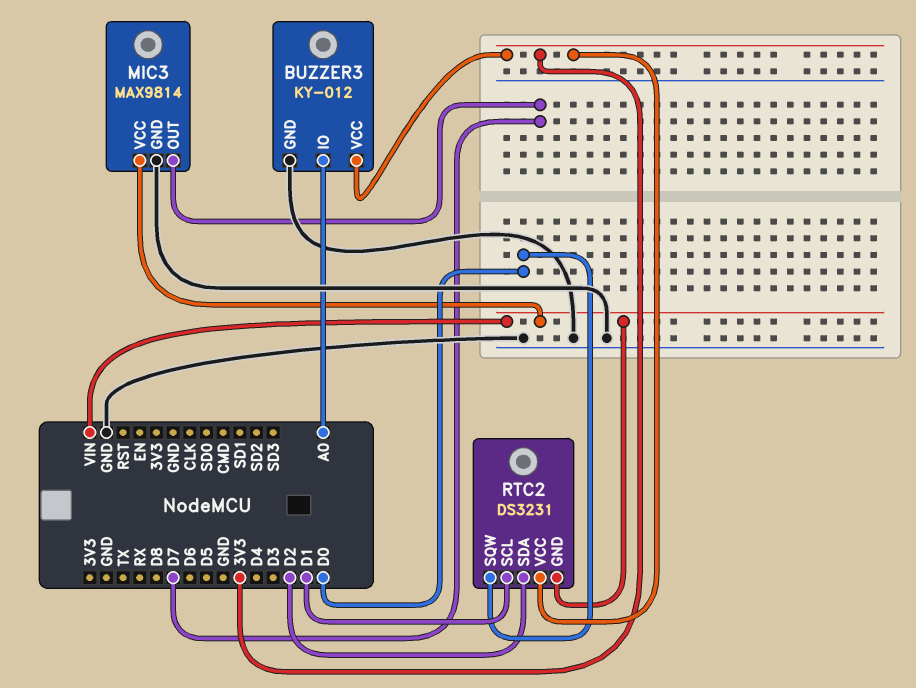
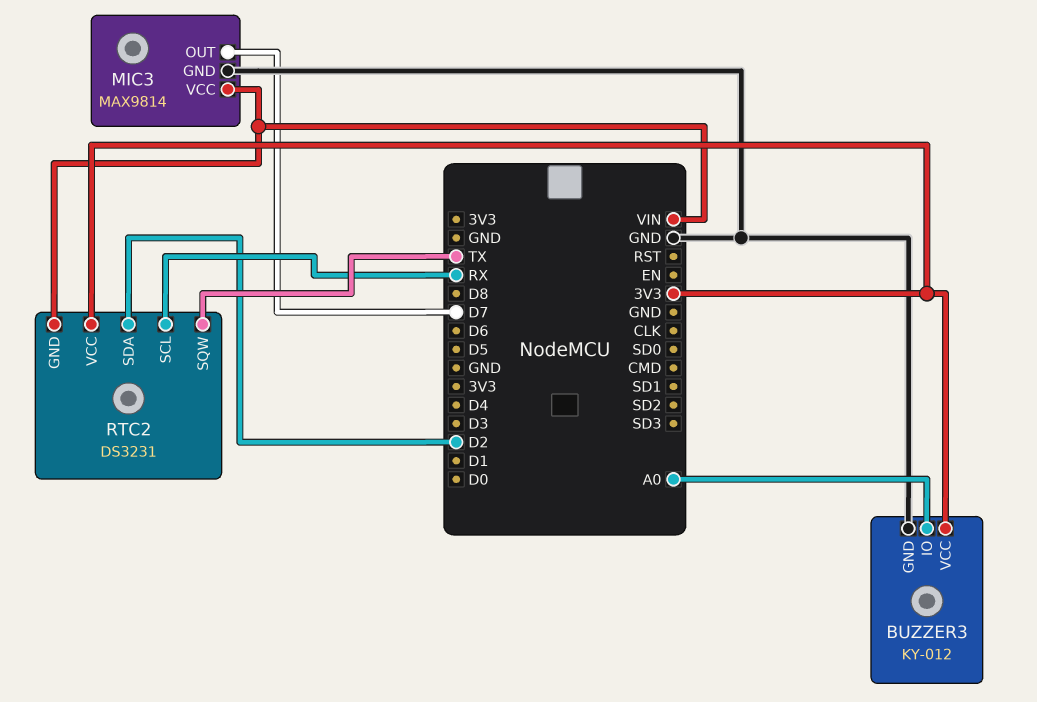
RTC2 pin SCL: D1 -> RX
RTC2 pin SQW: D0 -> TX

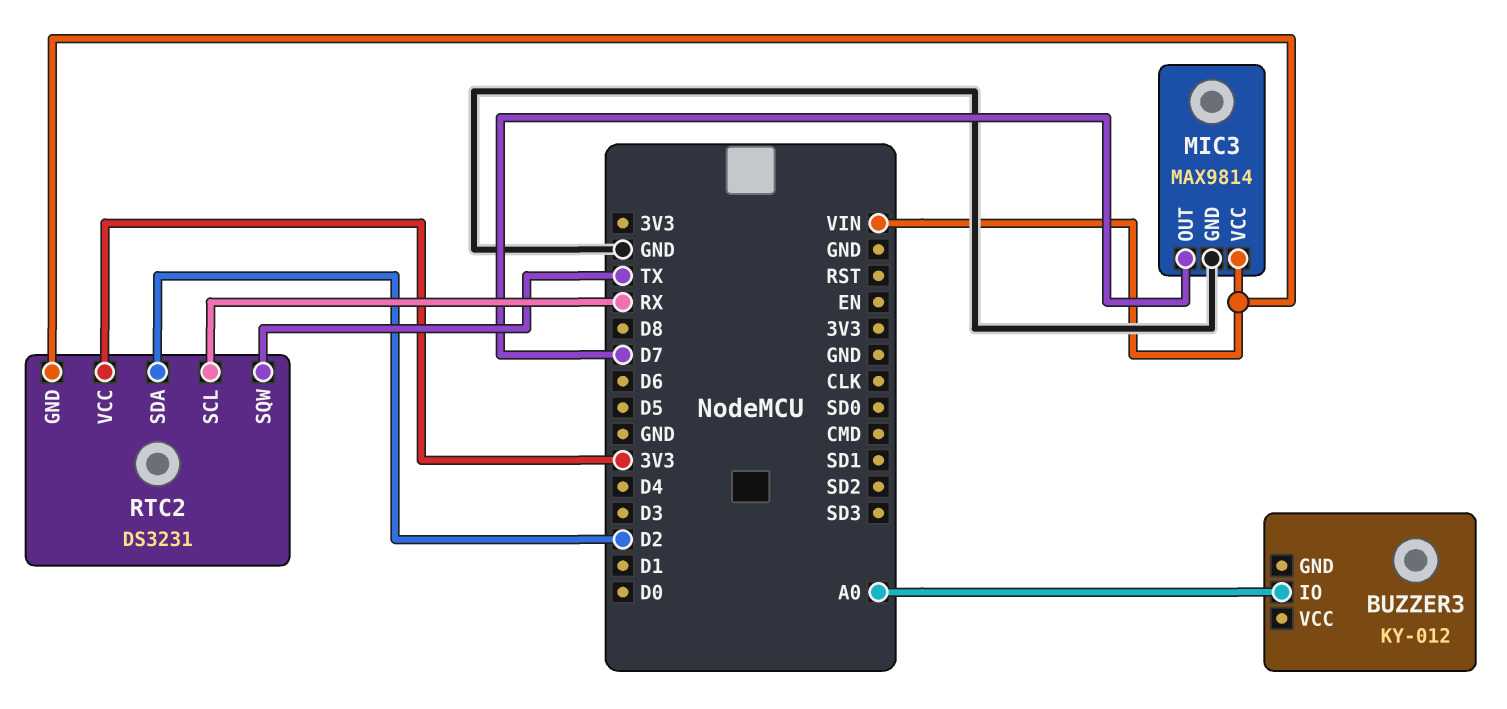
BUZZER3 pin GND: GND -> none
BUZZER3 pin VCC: 3V3 -> none

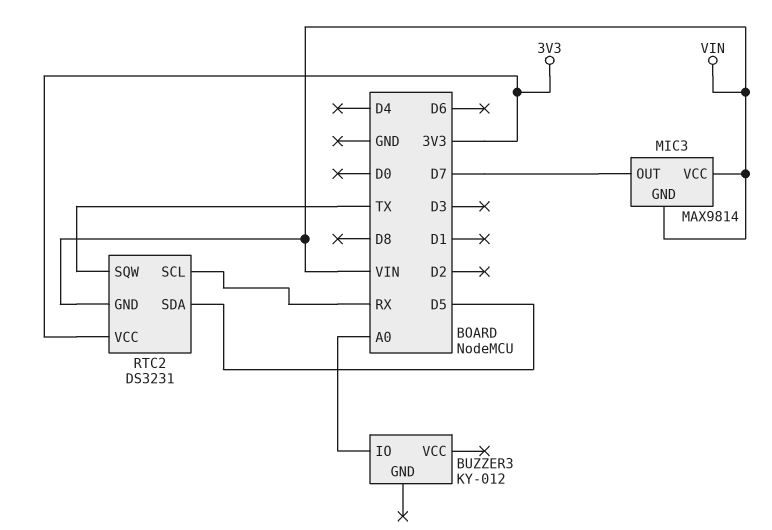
MIC3 pin GND: GND -> VIN
RTC2 pin SDA: D2 -> D5

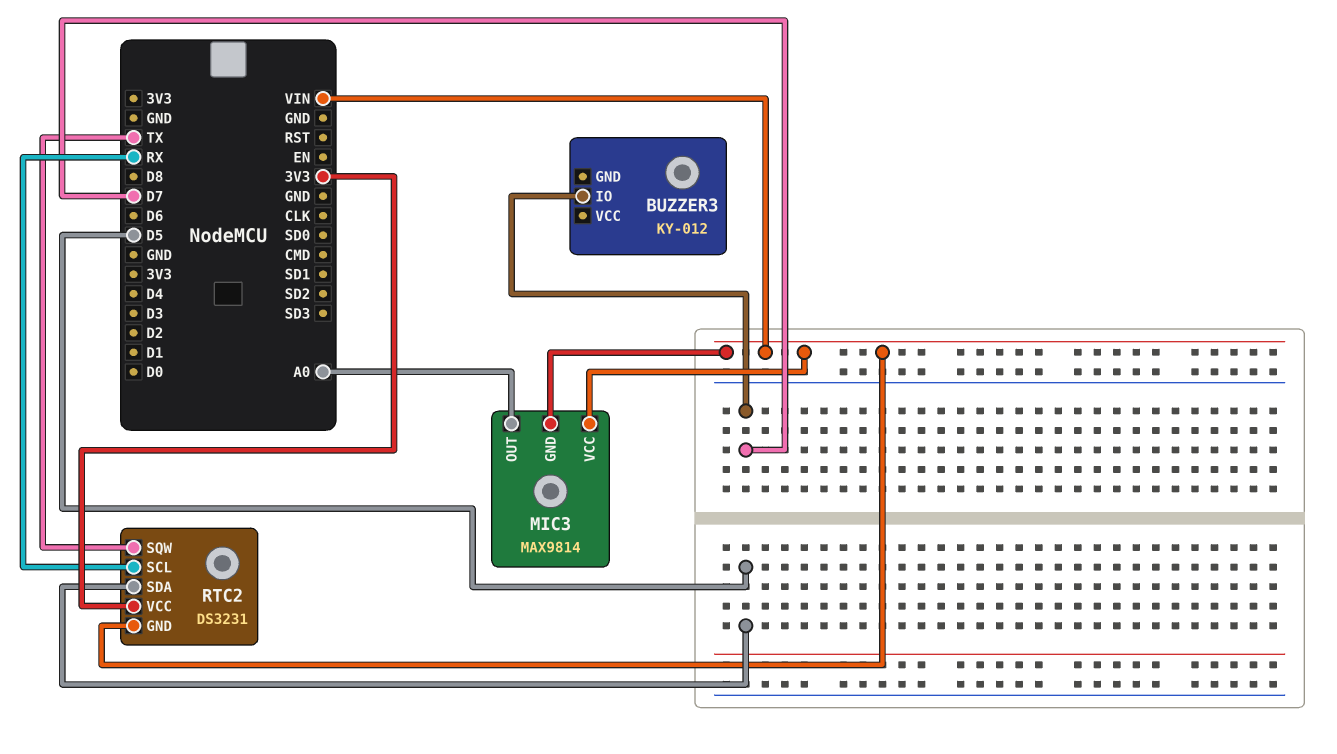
BUZZER3 pin IO: A0 -> D7
MIC3 pin OUT: D7 -> A0

